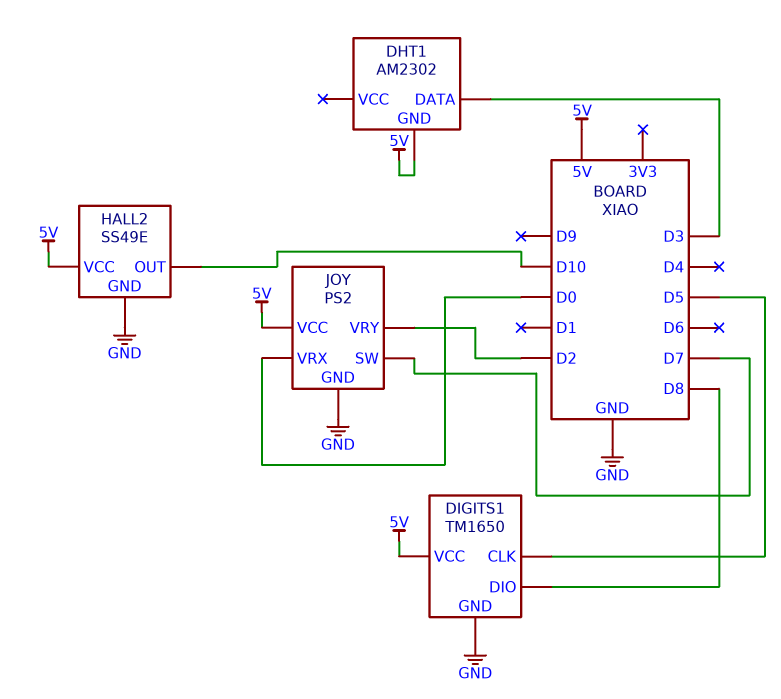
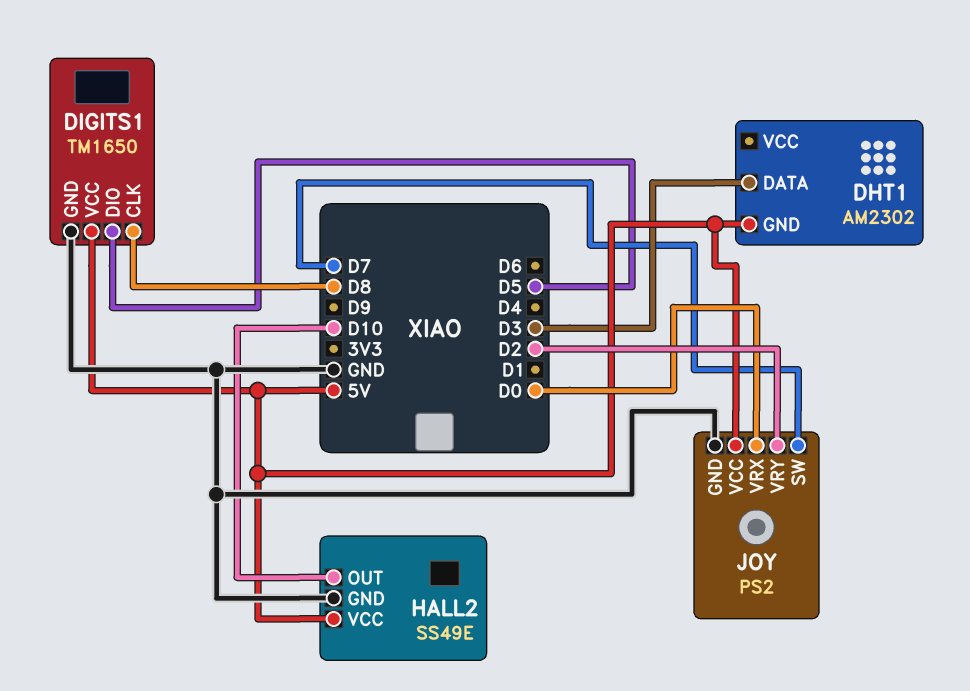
DIGITS1 pin CLK: D5 -> D8
DIGITS1 pin DIO: D8 -> D5

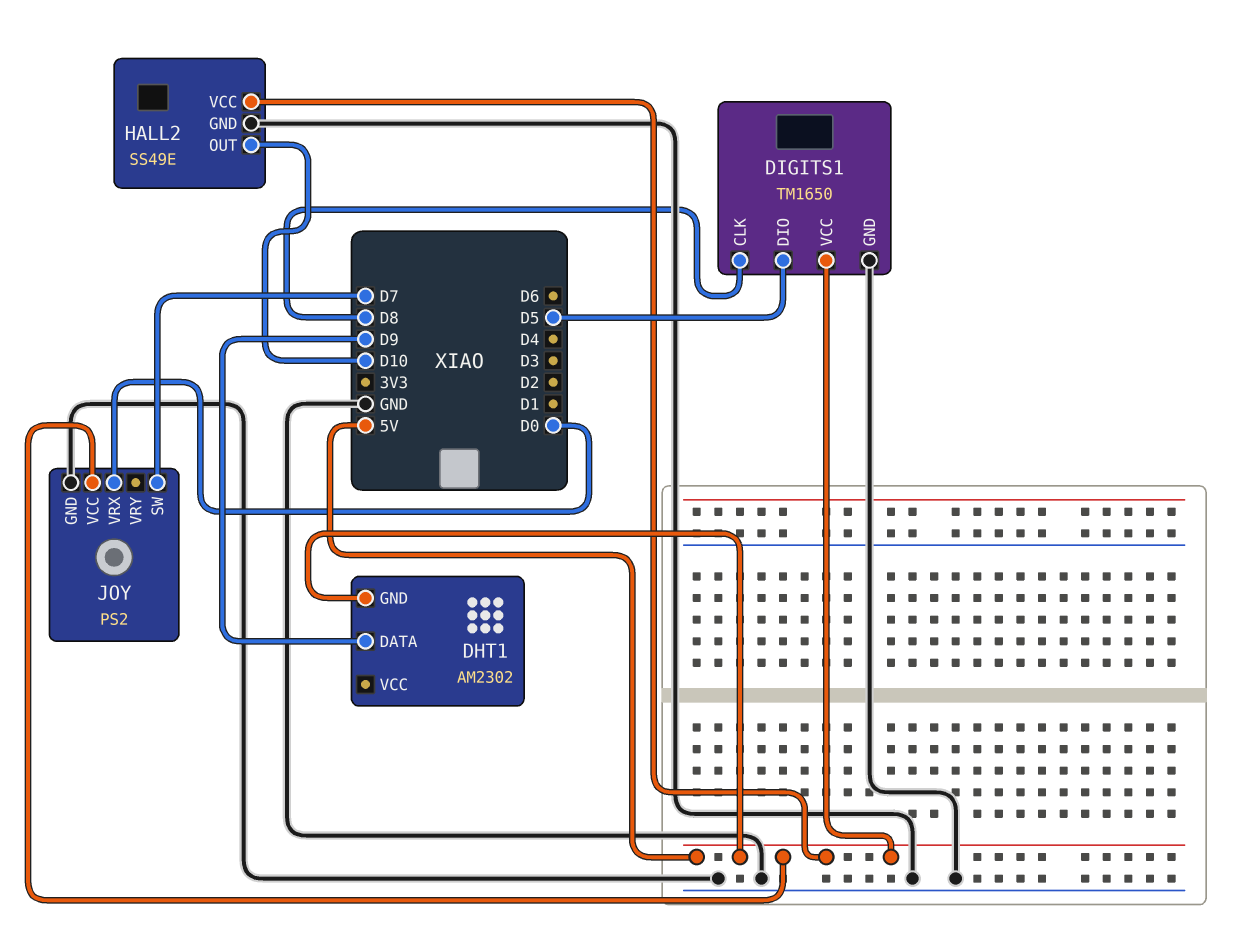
DHT1 pin DATA: D3 -> D9
JOY pin VRY: D2 -> none

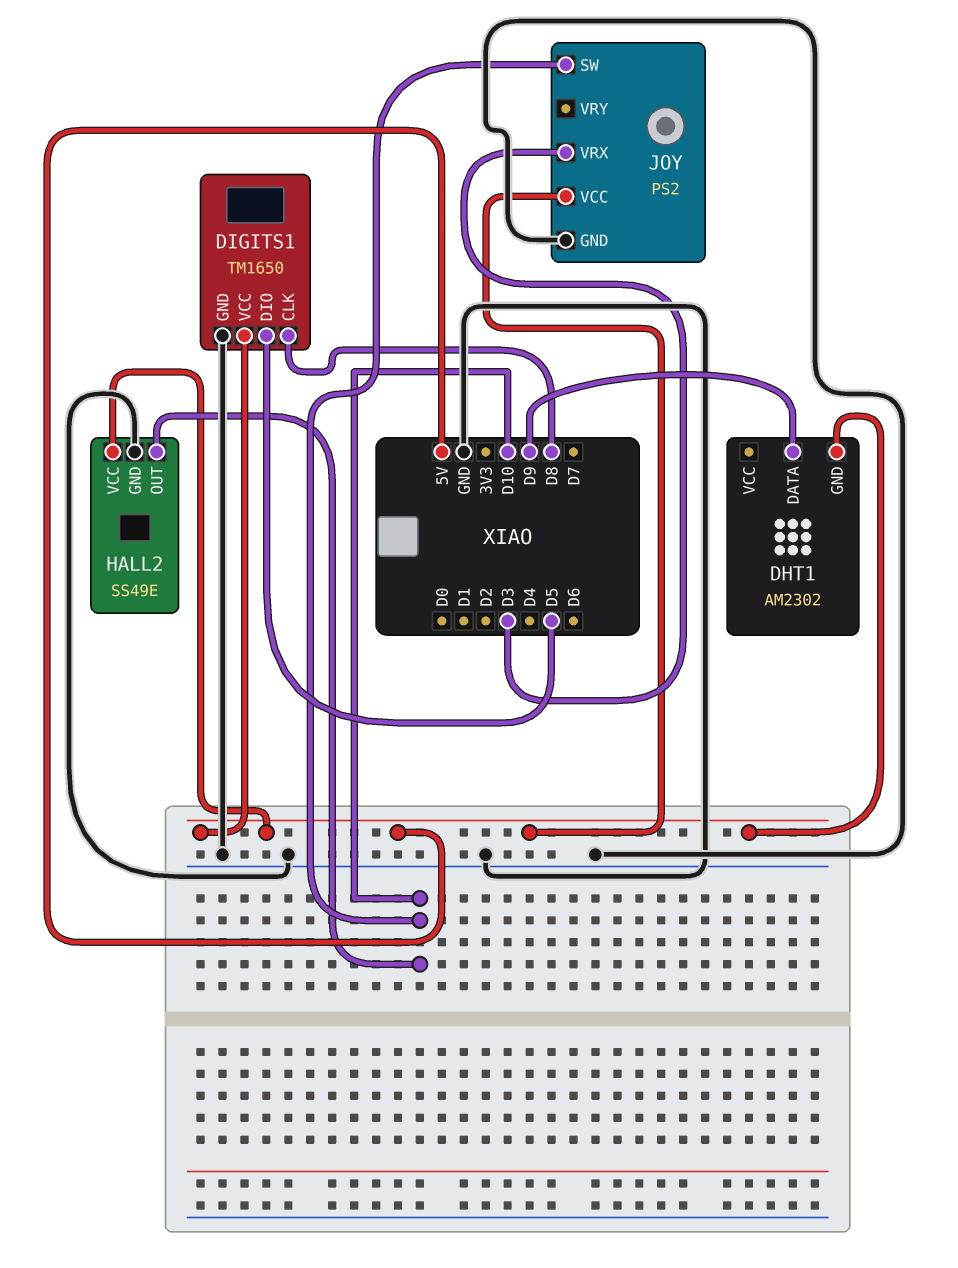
JOY pin SW: D7 -> D10
JOY pin VRX: D0 -> D3

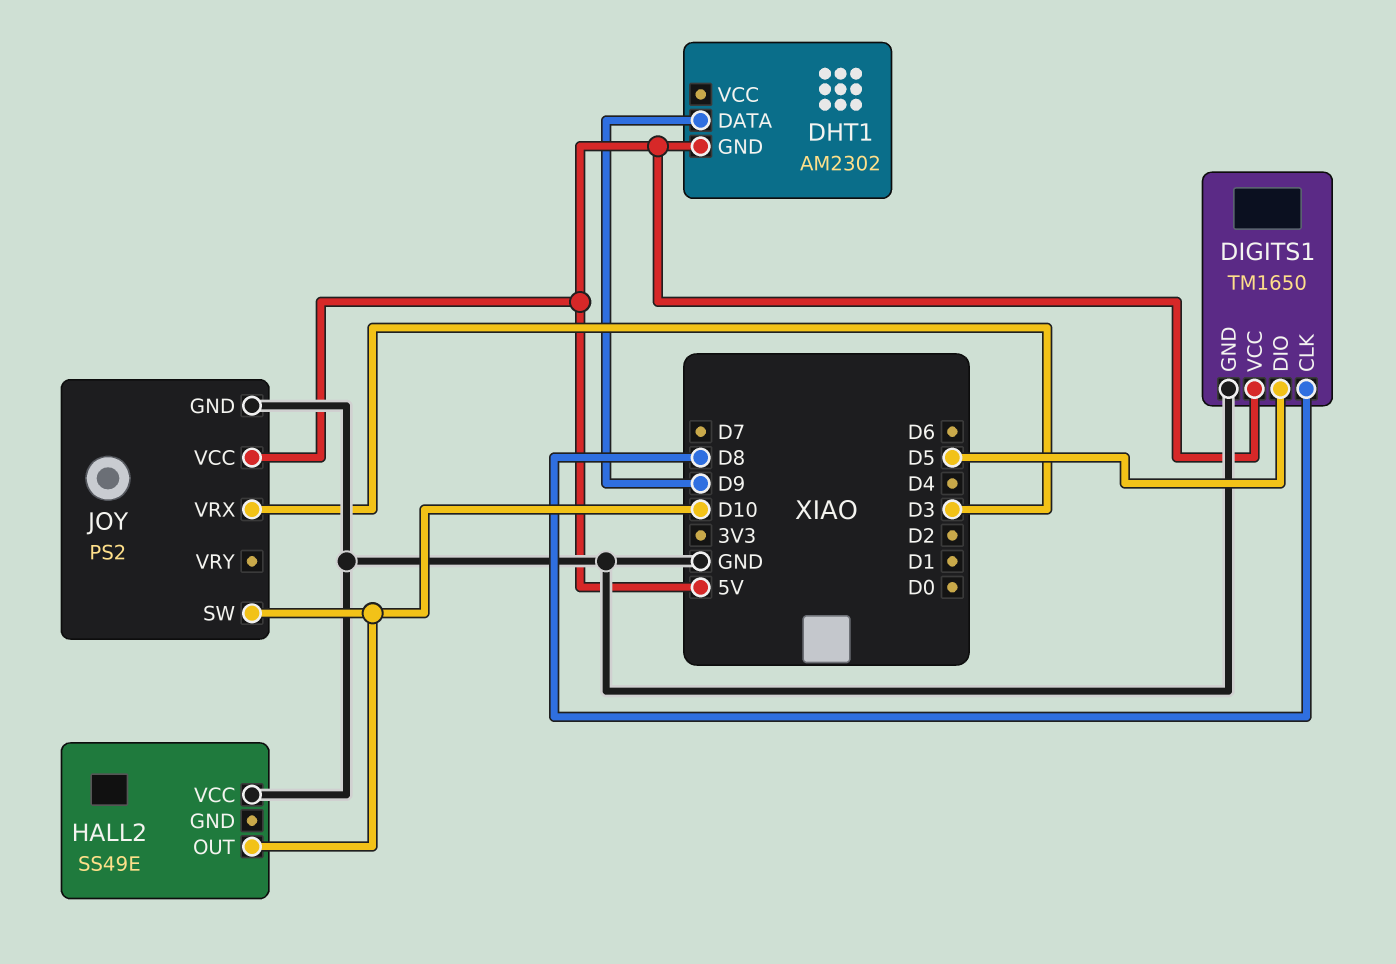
HALL2 pin GND: GND -> none
HALL2 pin VCC: 5V -> GND

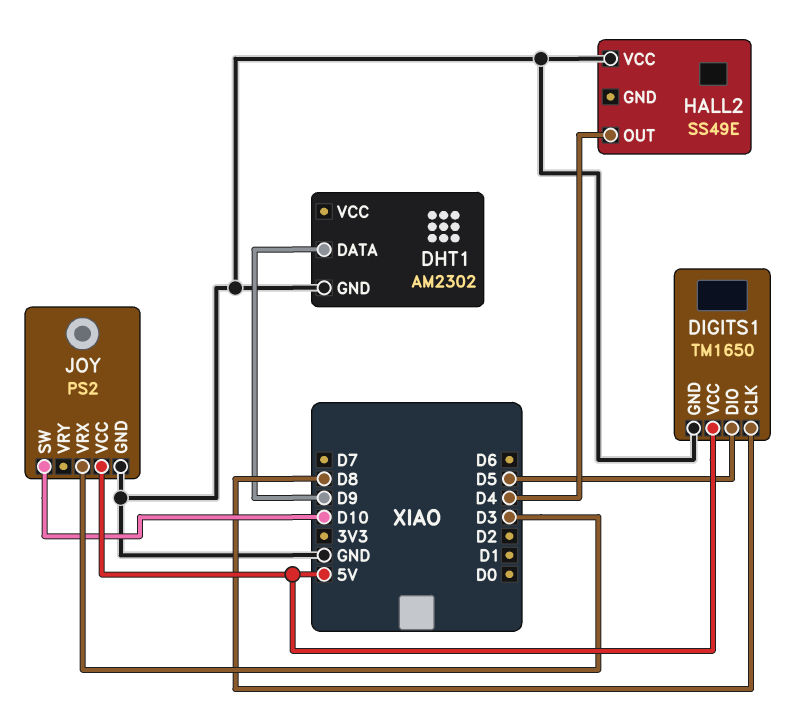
DHT1 pin GND: 5V -> GND
HALL2 pin OUT: D10 -> D4

